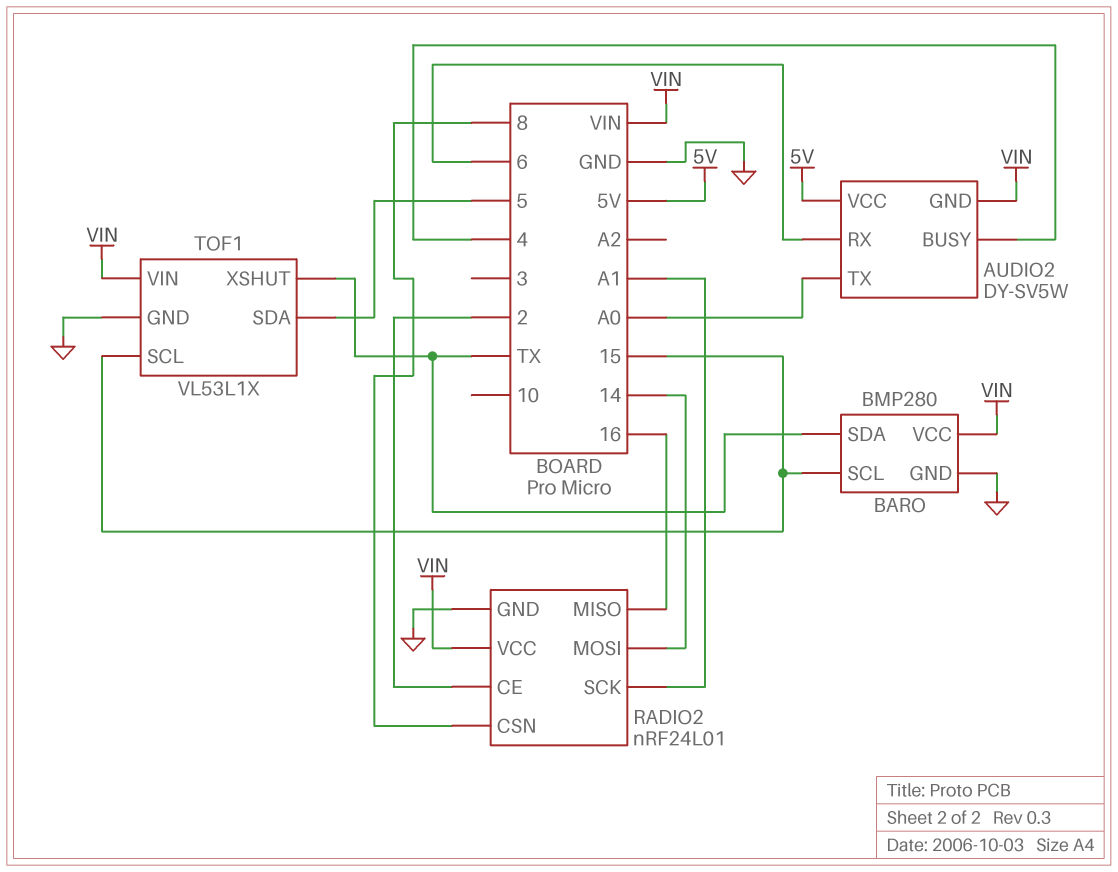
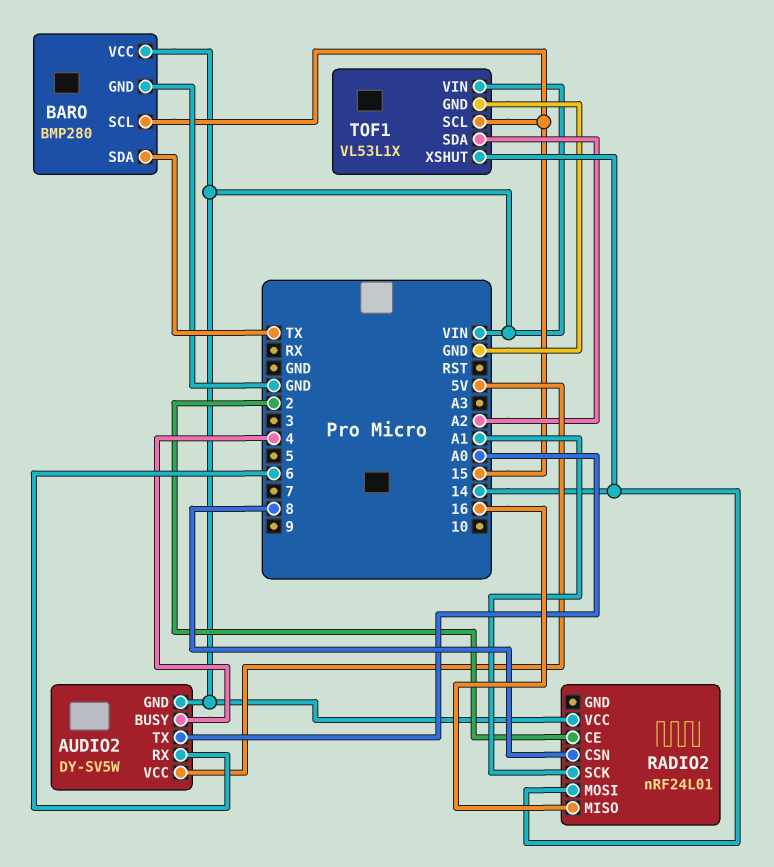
RADIO2 pin GND: GND -> none
TOF1 pin SDA: 5 -> A2
TOF1 pin XSHUT: TX -> 14

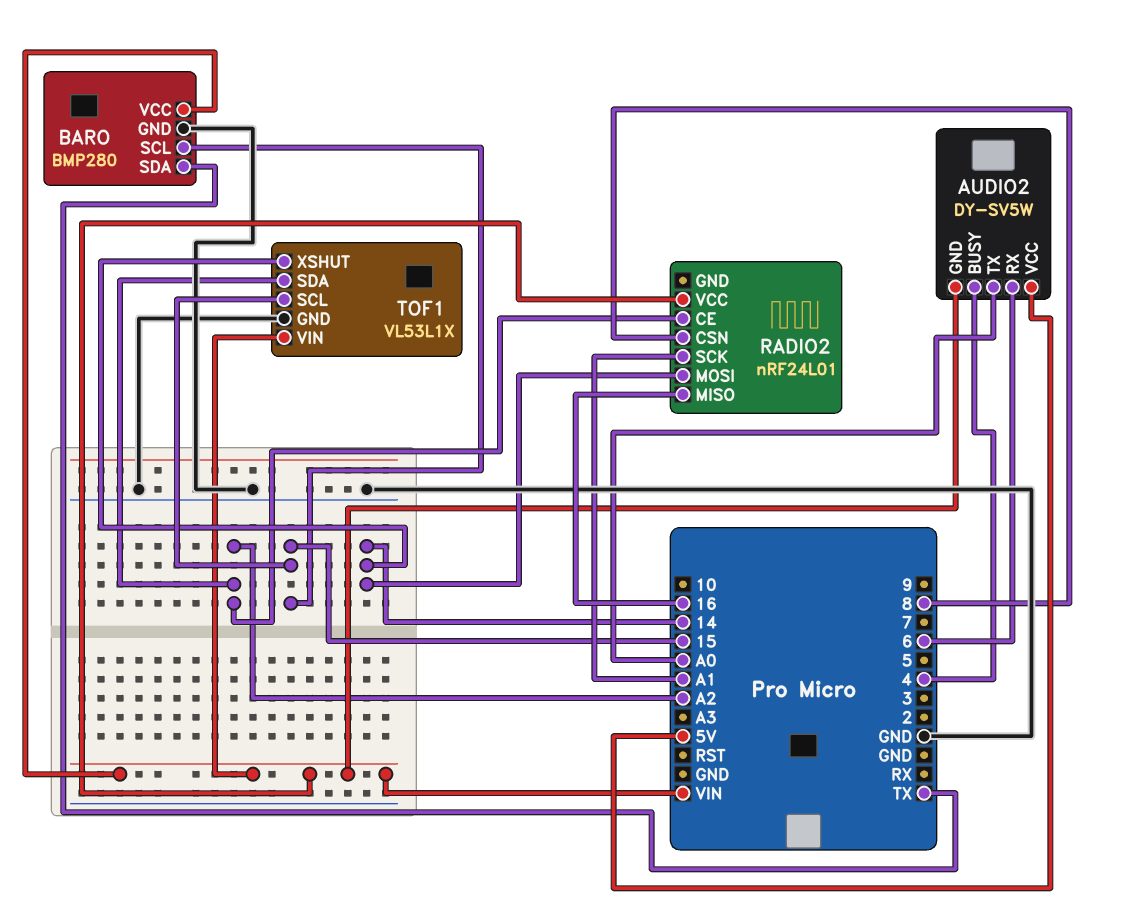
RADIO2 pin CE: 2 -> A2

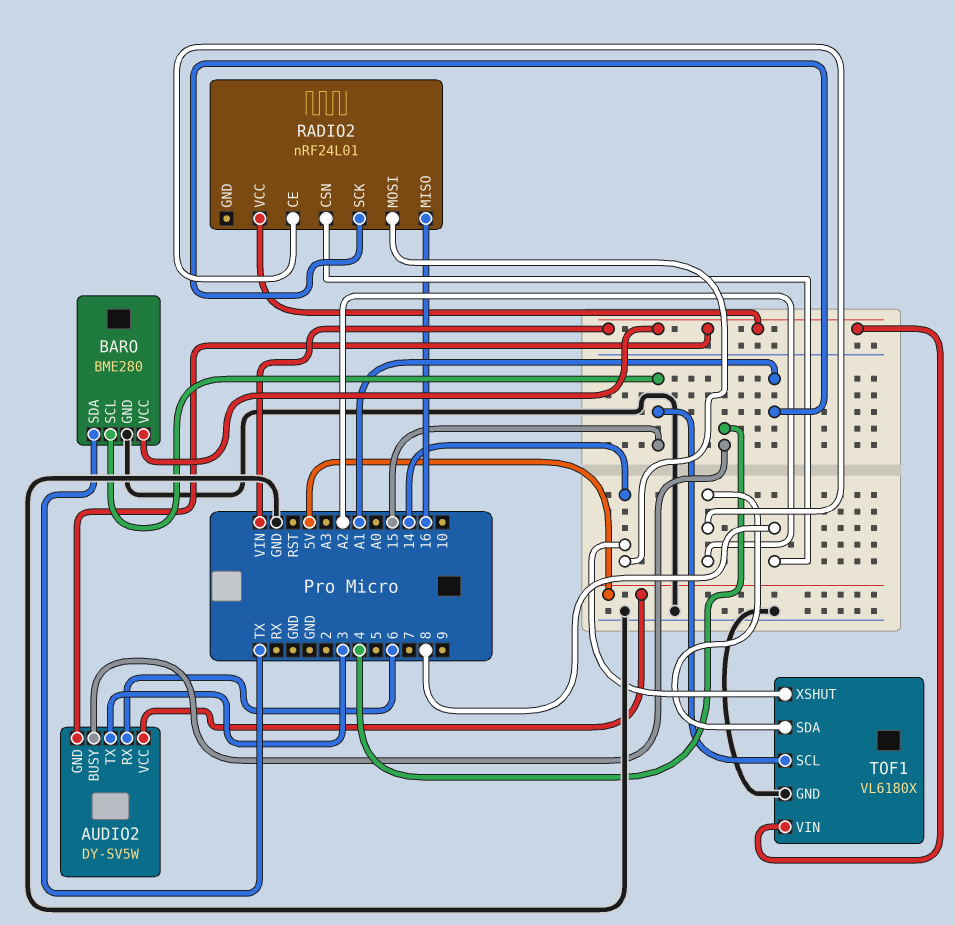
AUDIO2 pin TX: A0 -> 3
BARO: BMP280 -> BME280
TOF1: VL53L1X -> VL6180X

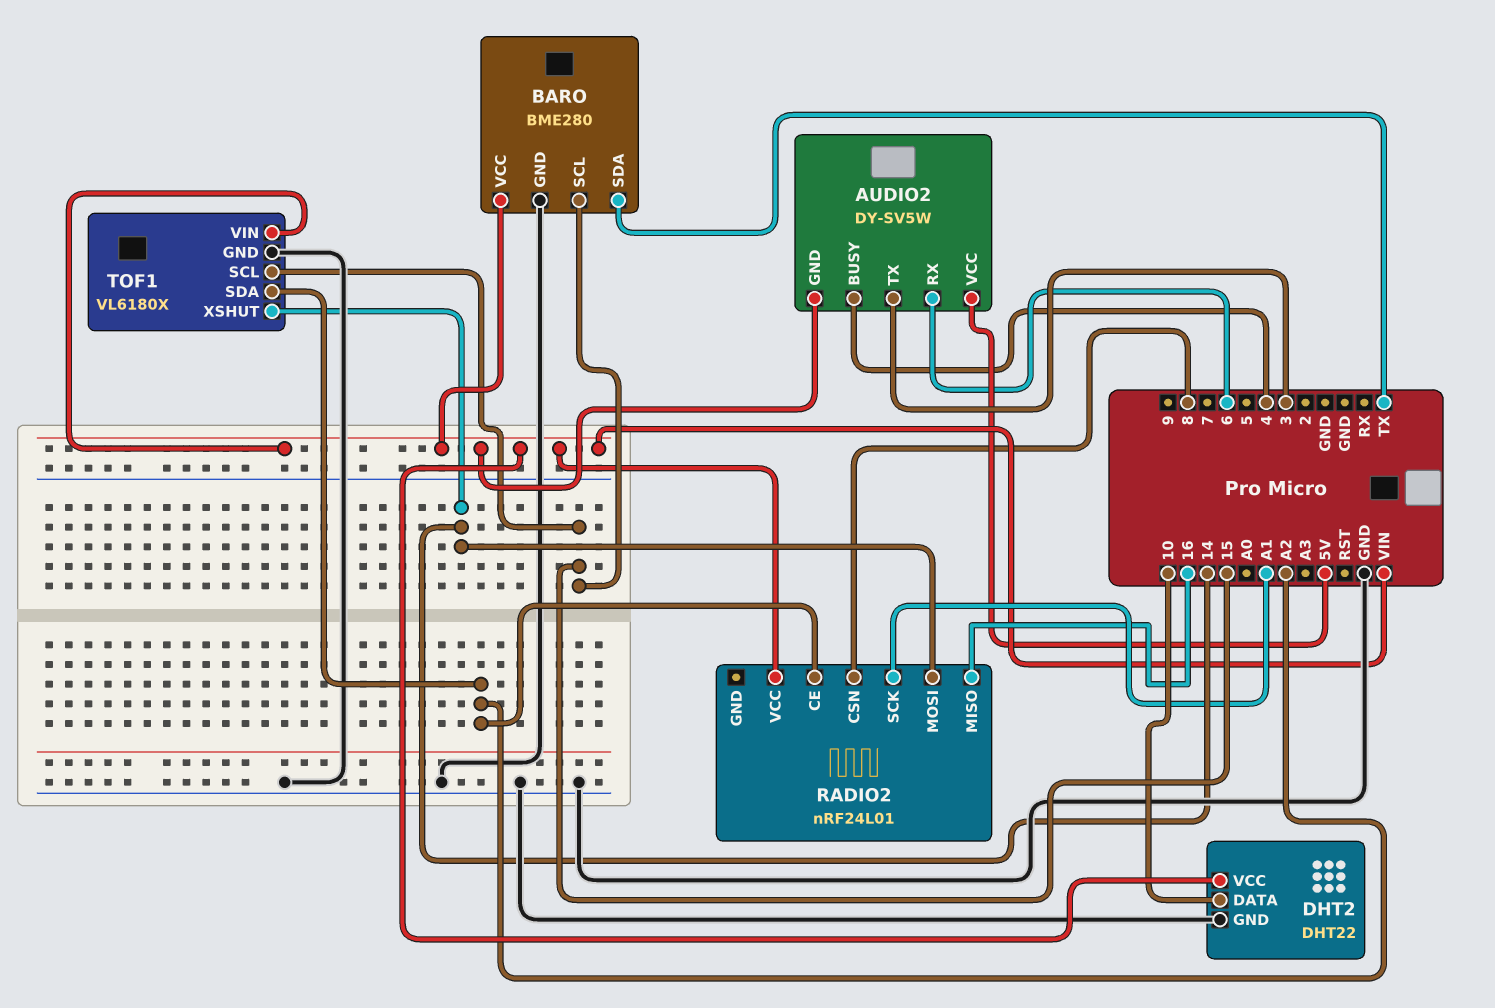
DHT2: none -> DHT22
DHT2 pin DATA: none -> 10
DHT2 pin GND: none -> GND
DHT2 pin VCC: none -> VIN

